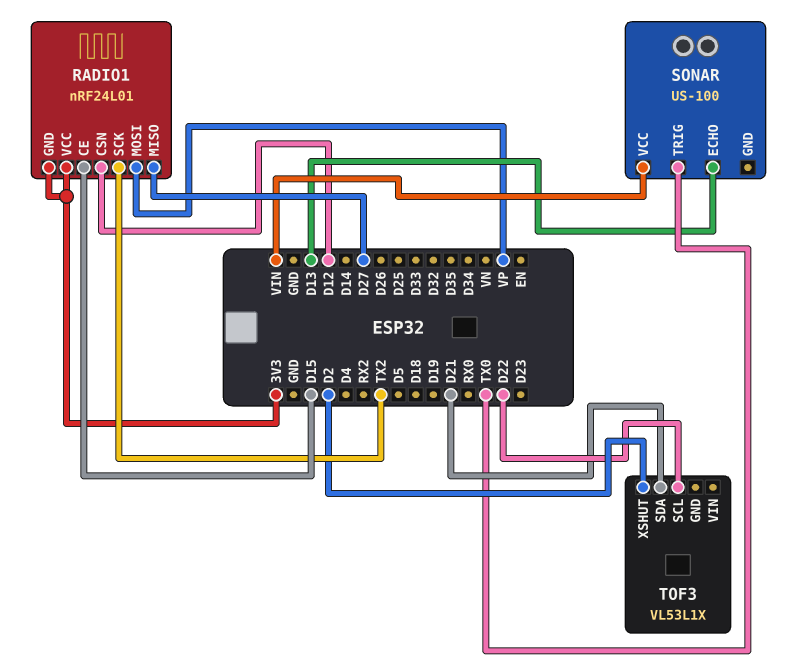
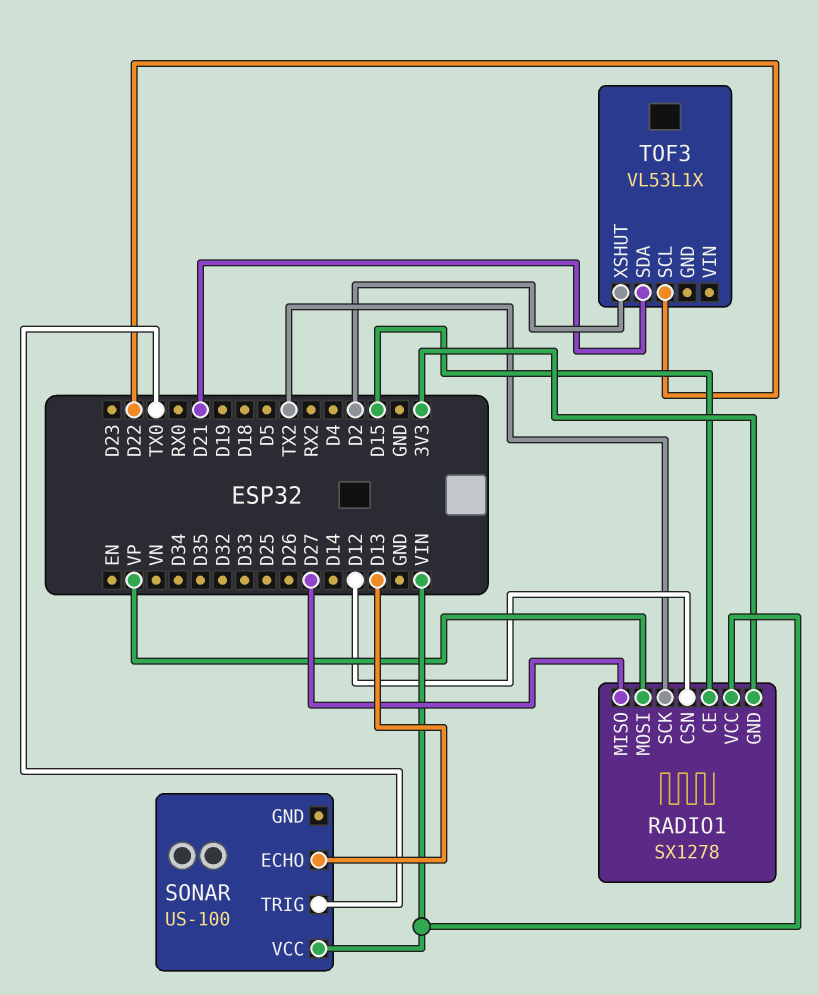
RADIO1: nRF24L01 -> SX1278
RADIO1 pin VCC: 3V3 -> VIN

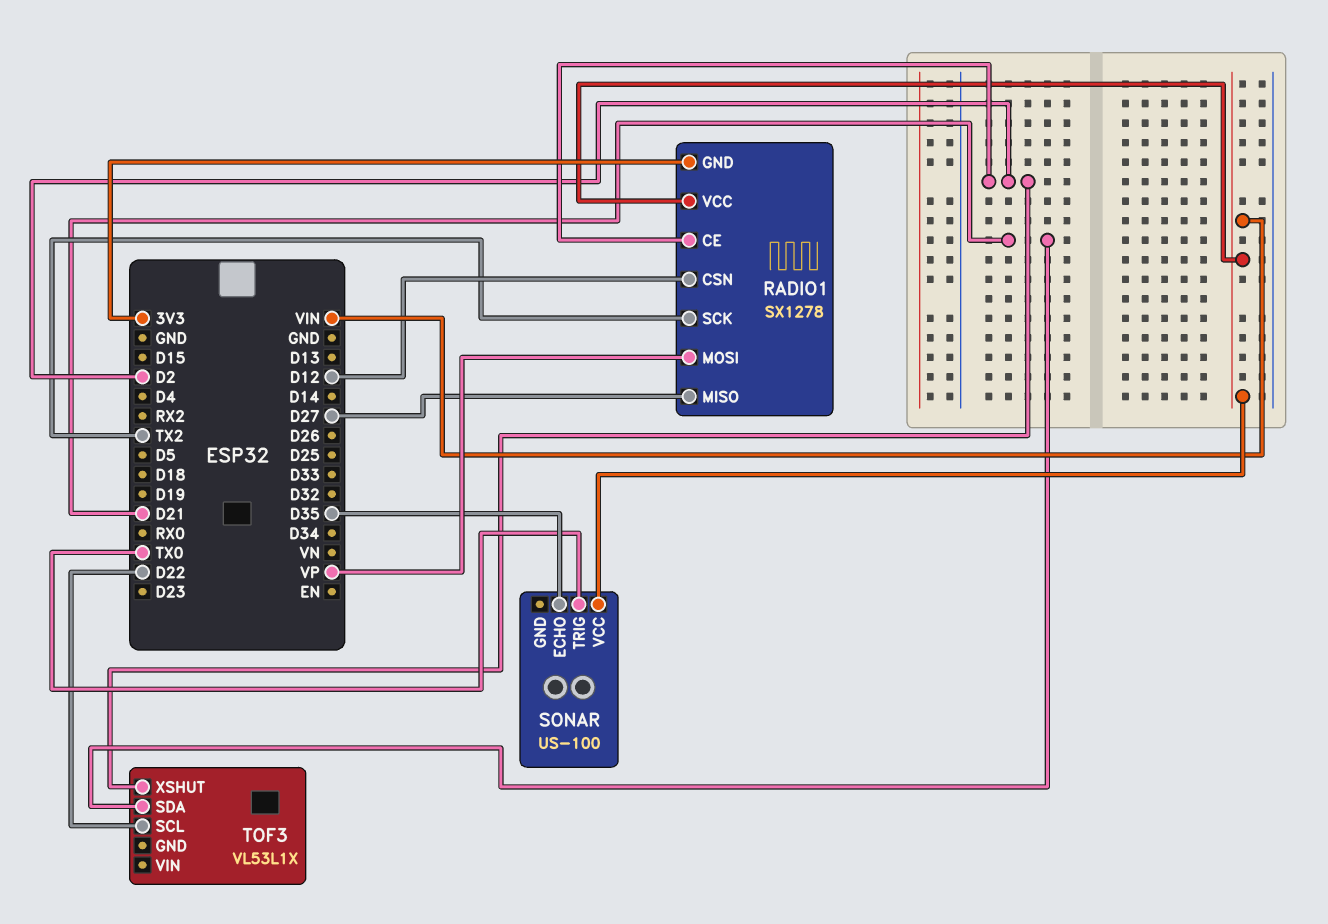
RADIO1 pin CE: D15 -> D2
SONAR pin ECHO: D13 -> D35

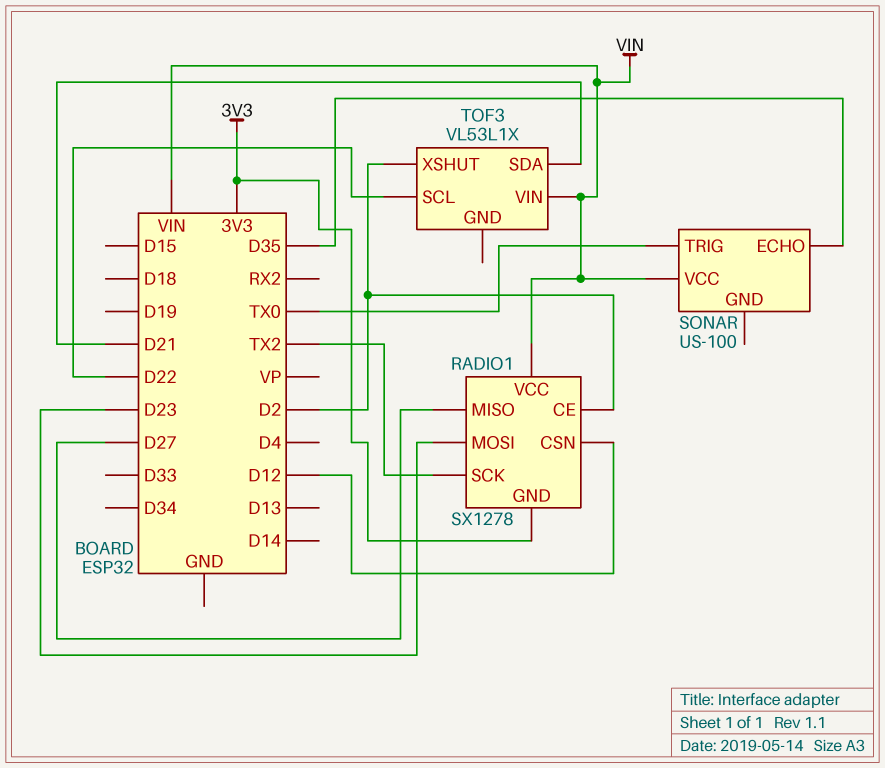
RADIO1 pin MOSI: VP -> D23
TOF3 pin VIN: none -> VIN

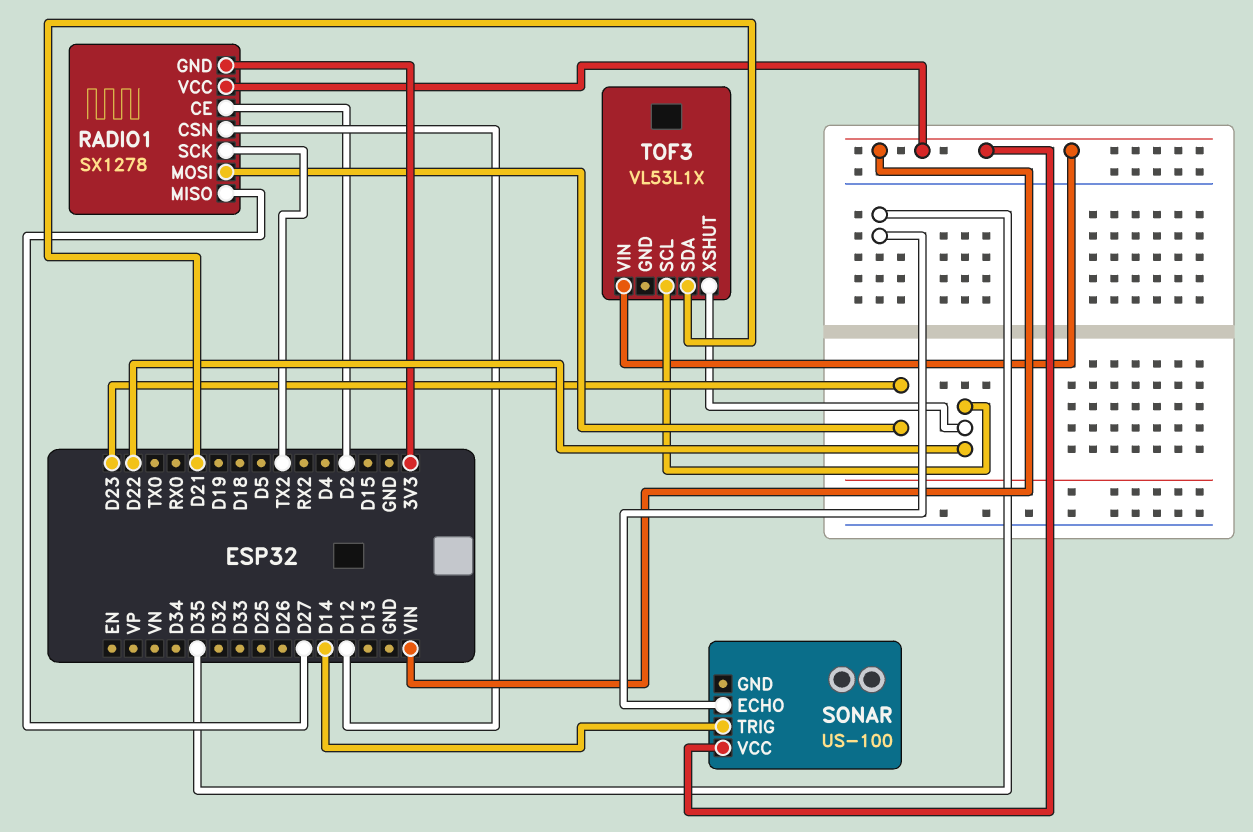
SONAR pin TRIG: TX0 -> D14
TOF3 pin XSHUT: D2 -> D22

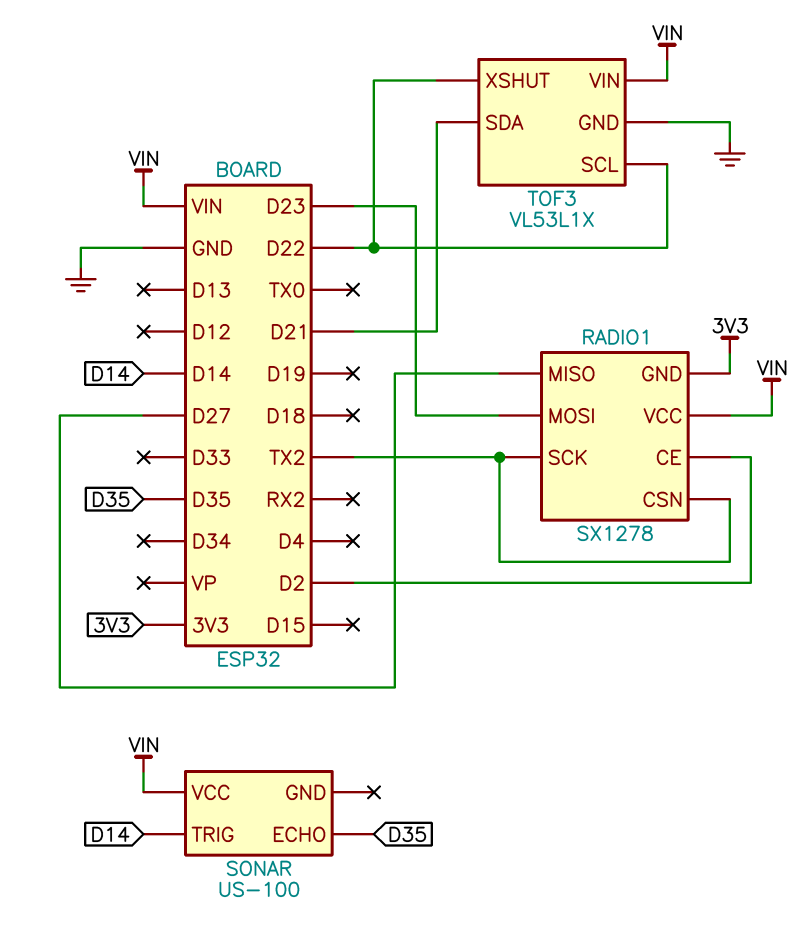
RADIO1 pin CSN: D12 -> TX2
TOF3 pin GND: none -> GND

